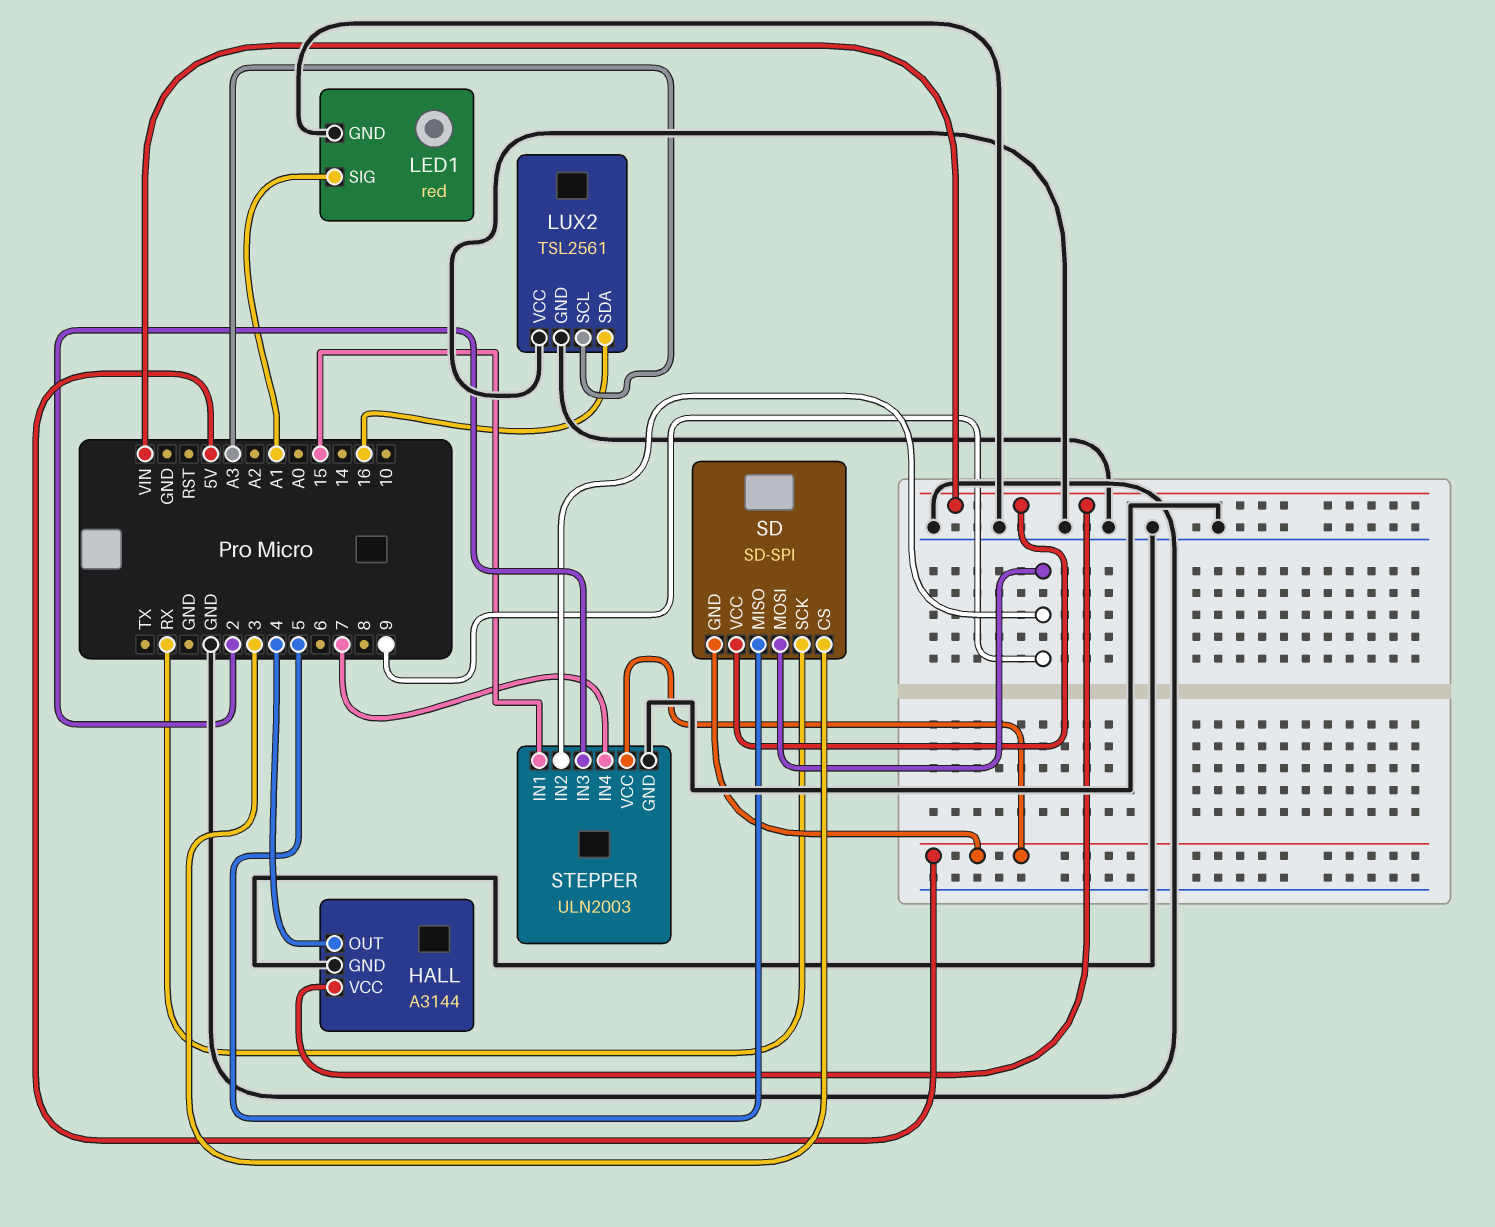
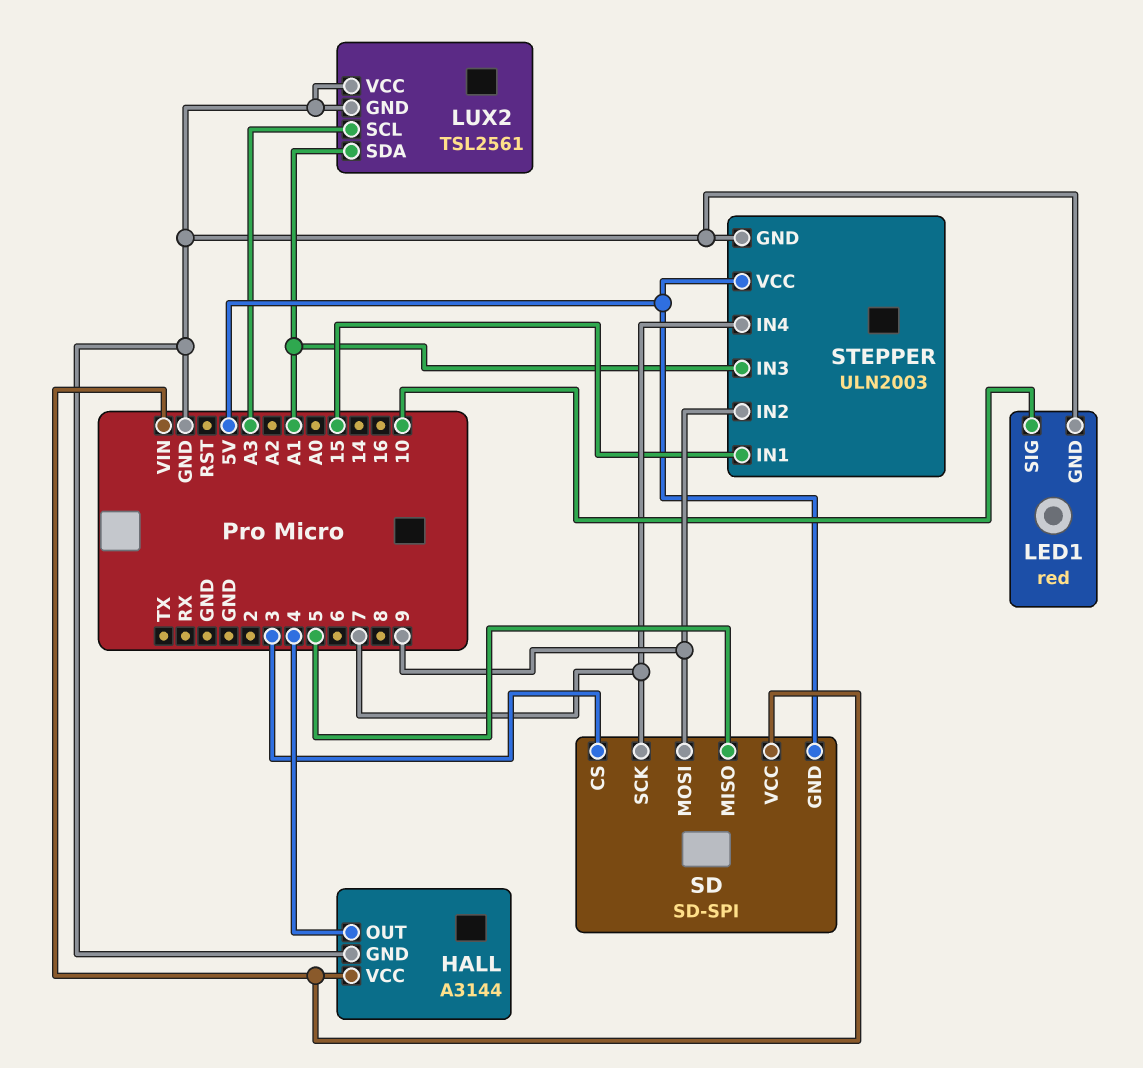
LED1 pin SIG: A1 -> 10
LUX2 pin SDA: 16 -> A1
SD pin SCK: RX -> 7
STEPPER pin IN3: 2 -> A1

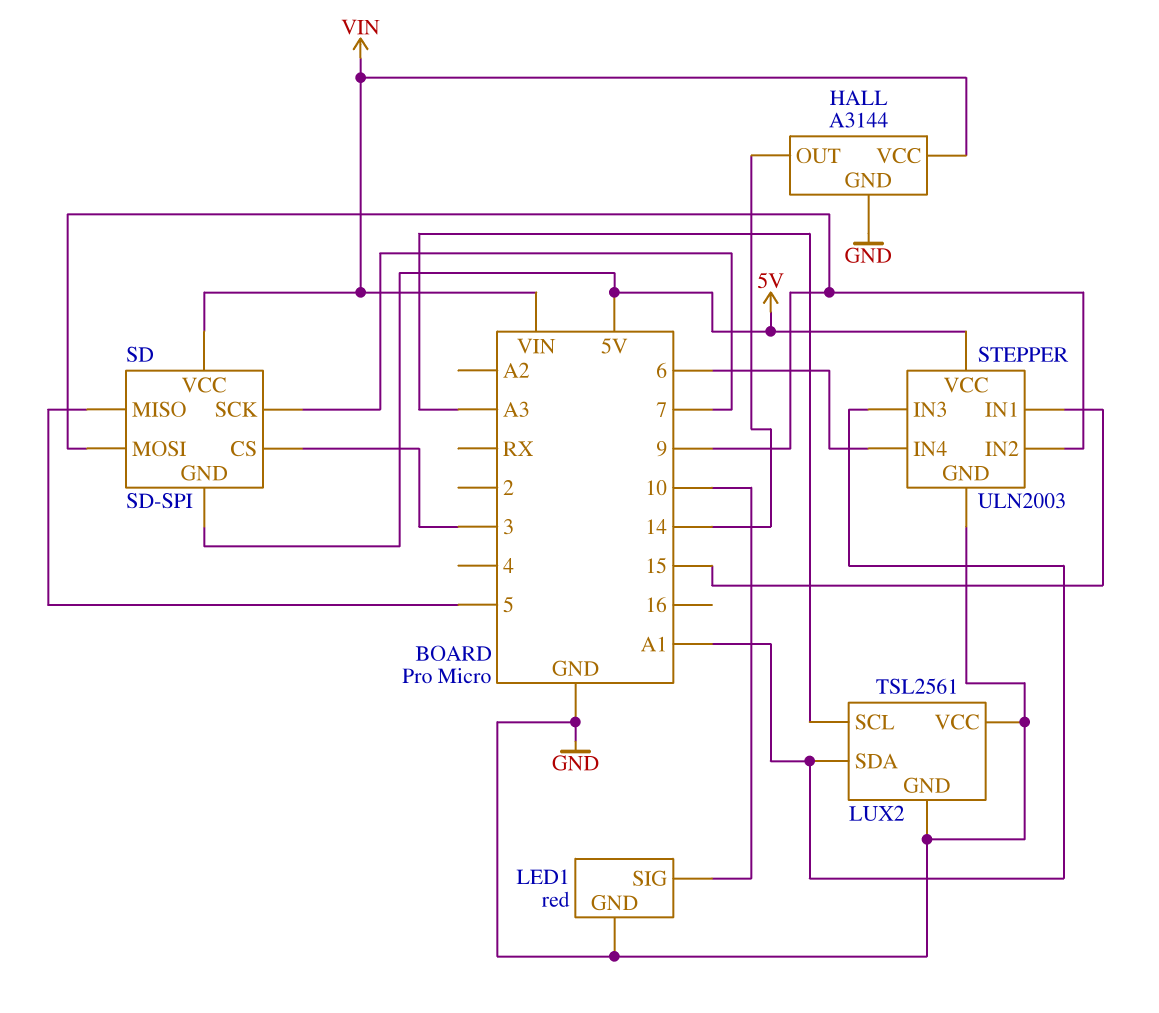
HALL pin OUT: 4 -> 14
STEPPER pin IN4: 7 -> 6

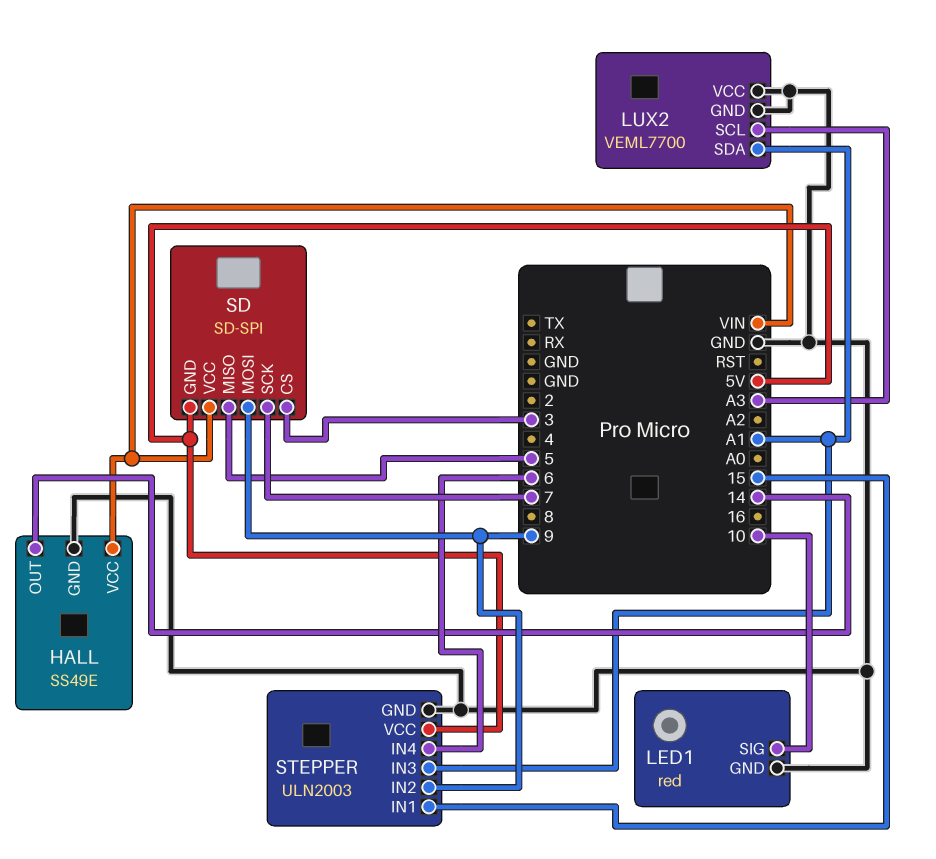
HALL: A3144 -> SS49E
LUX2: TSL2561 -> VEML7700

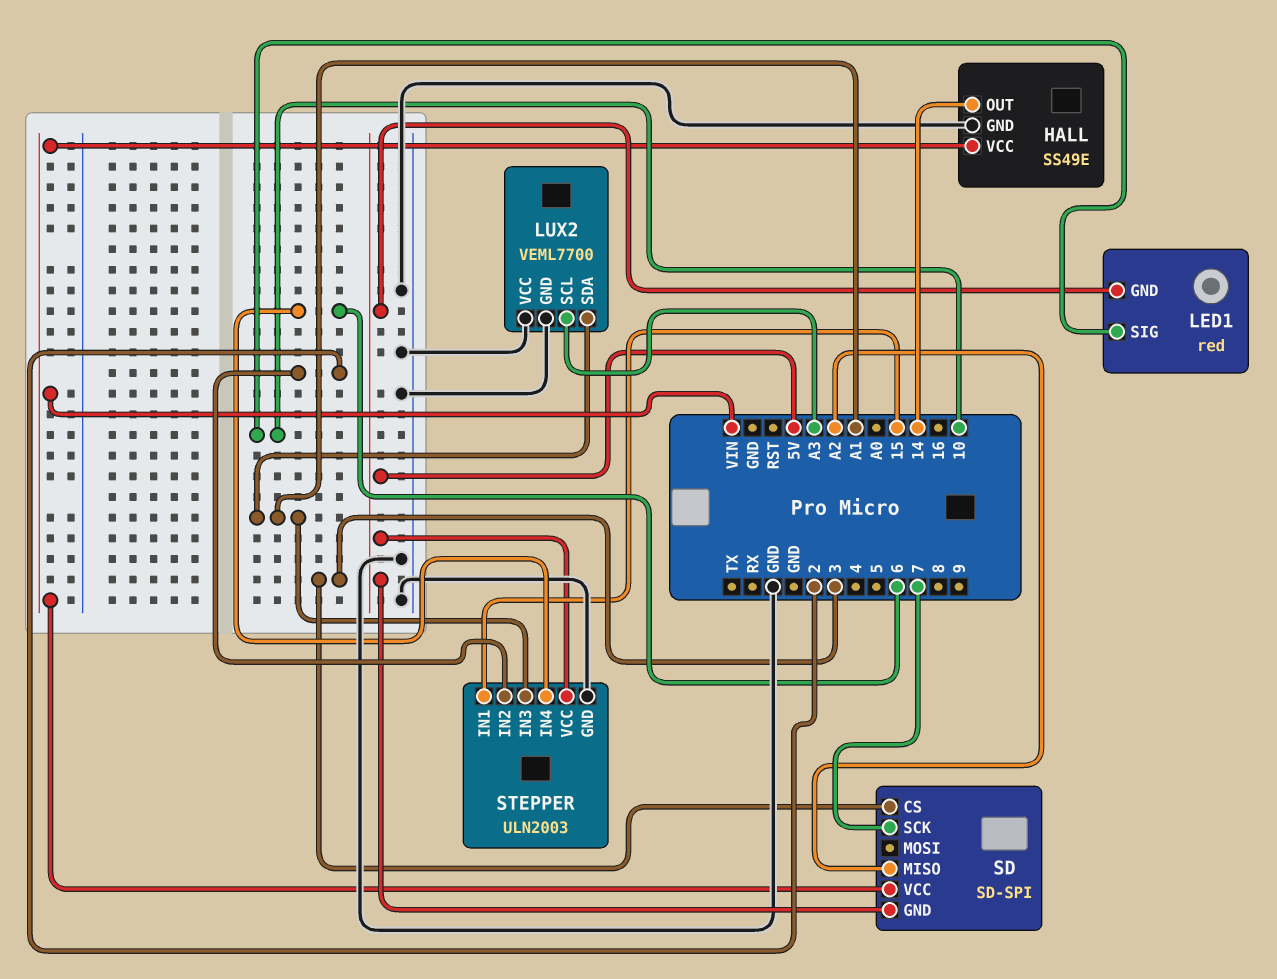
LED1 pin GND: GND -> 5V
SD pin MISO: 5 -> A2
SD pin MOSI: 9 -> none
STEPPER pin IN2: 9 -> 2

